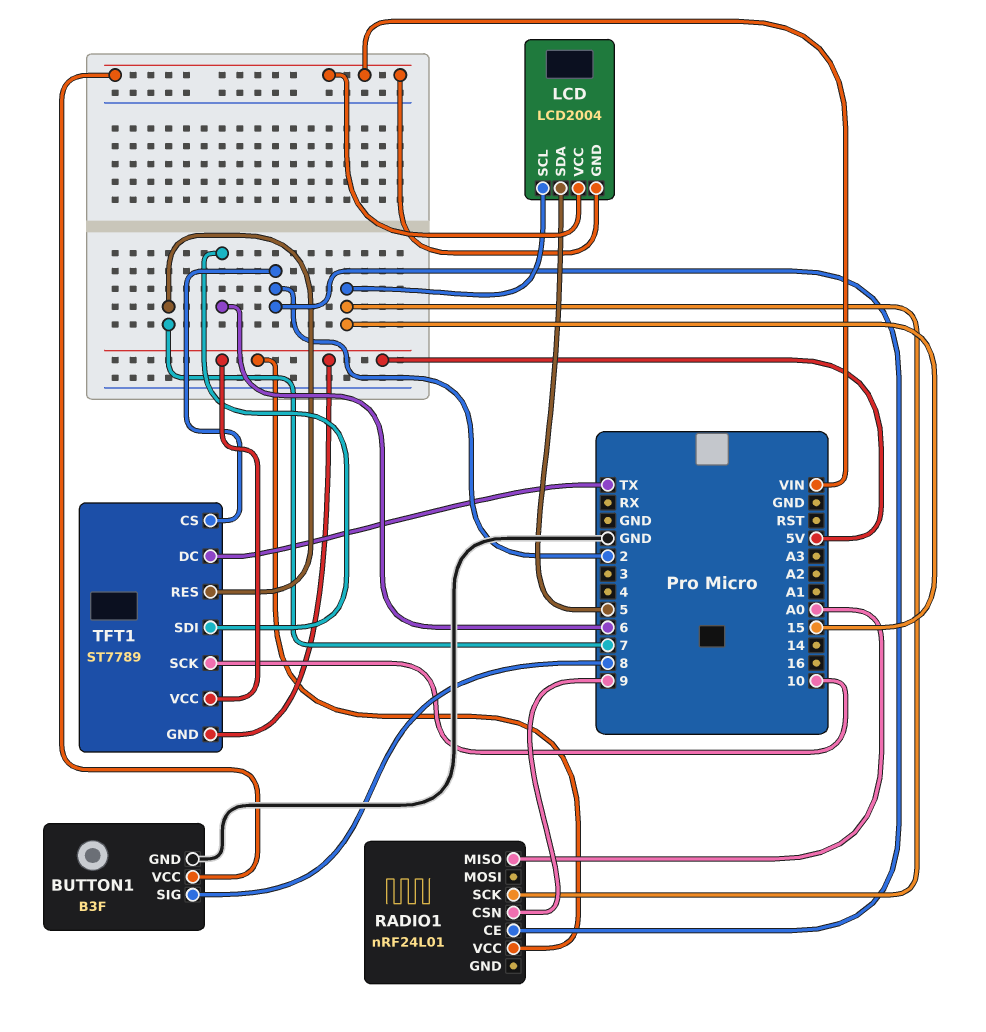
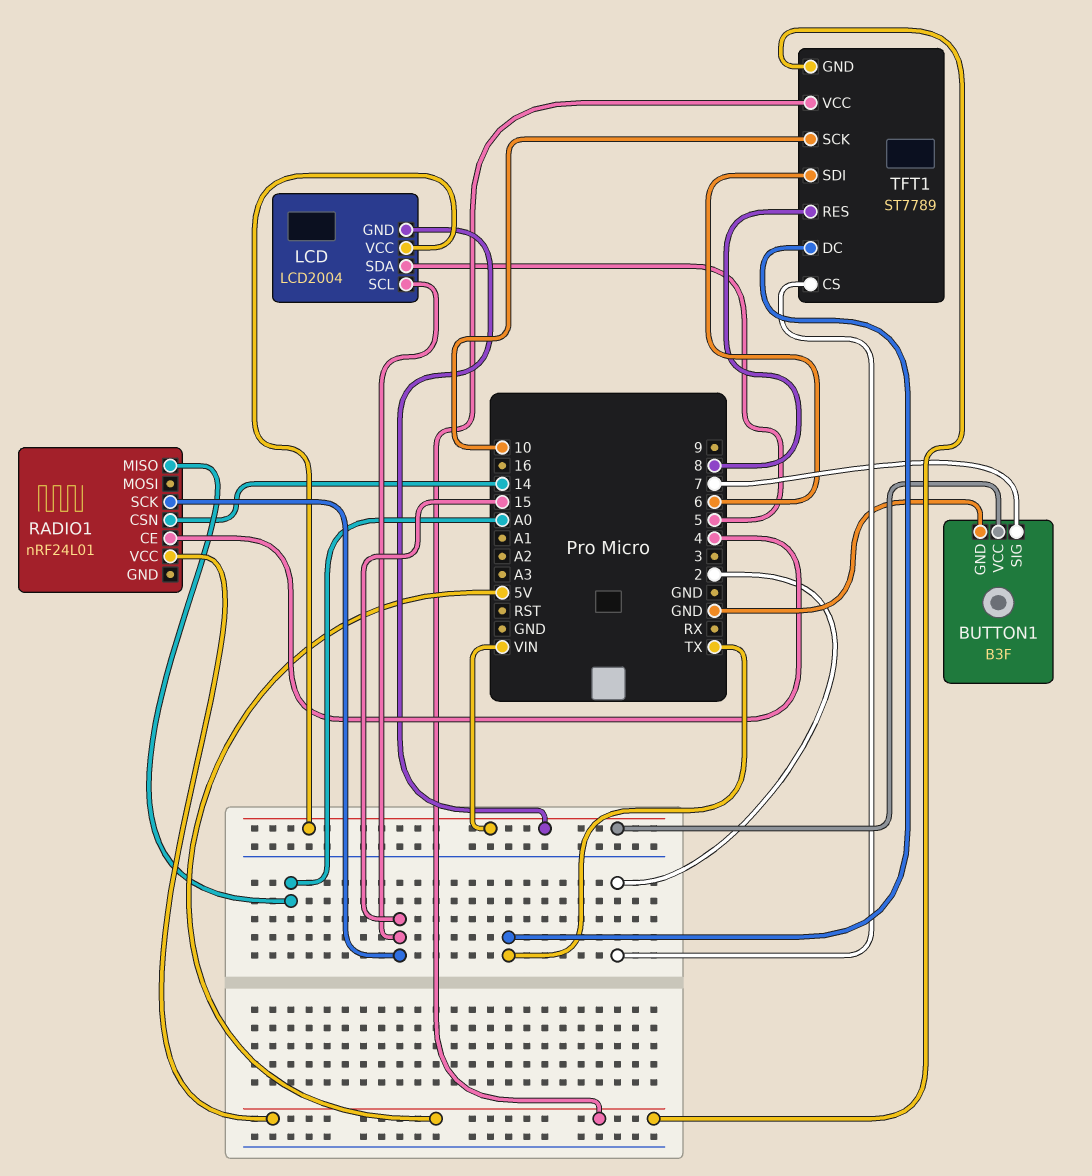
BUTTON1 pin SIG: 8 -> 7
RADIO1 pin CE: 2 -> 4
RADIO1 pin CSN: 9 -> 14
TFT1 pin RES: 7 -> 8

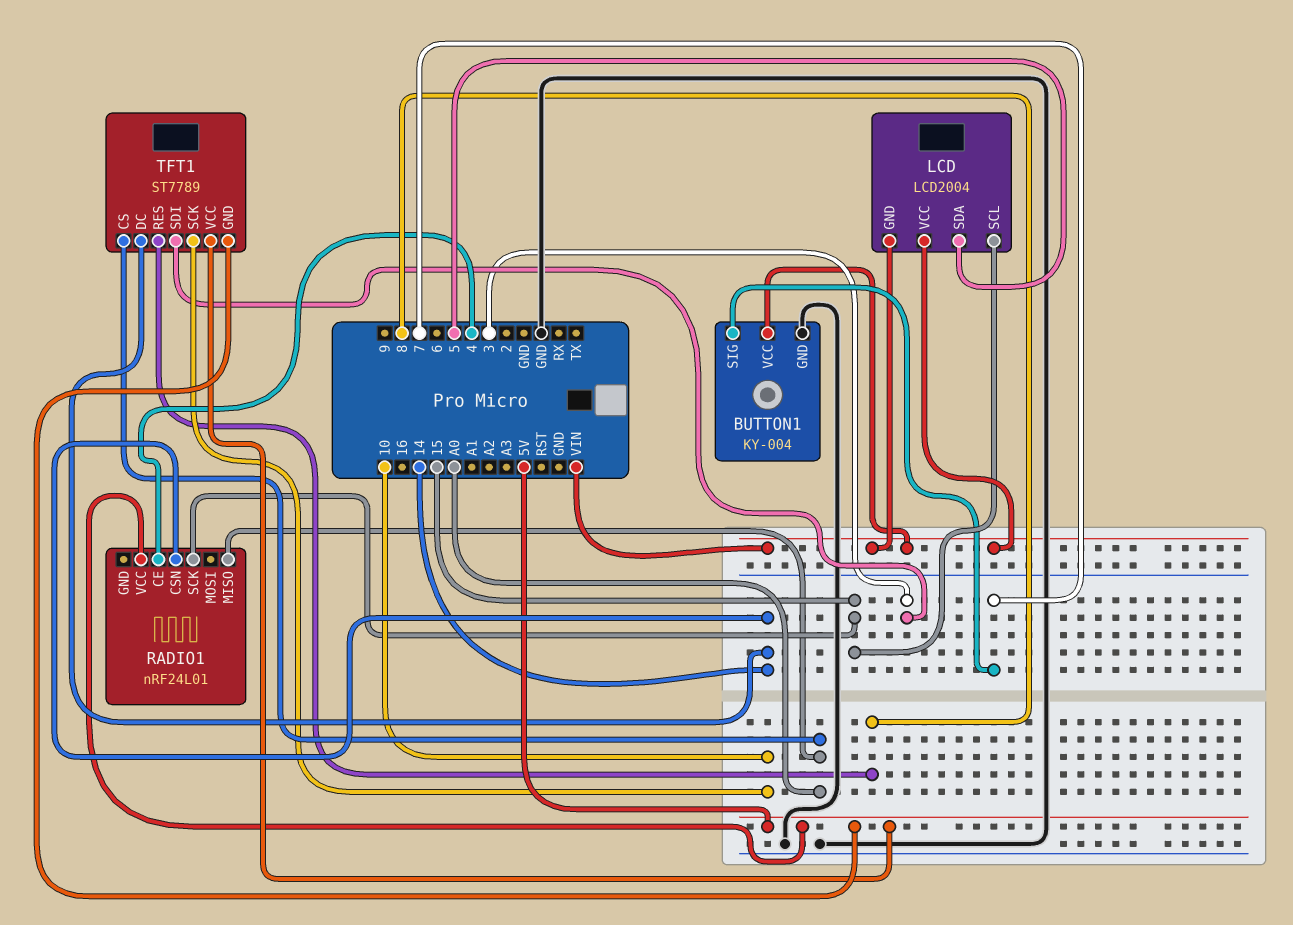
BUTTON1: B3F -> KY-004
TFT1 pin CS: 2 -> A0
TFT1 pin DC: TX -> 14
TFT1 pin SDI: 6 -> 3

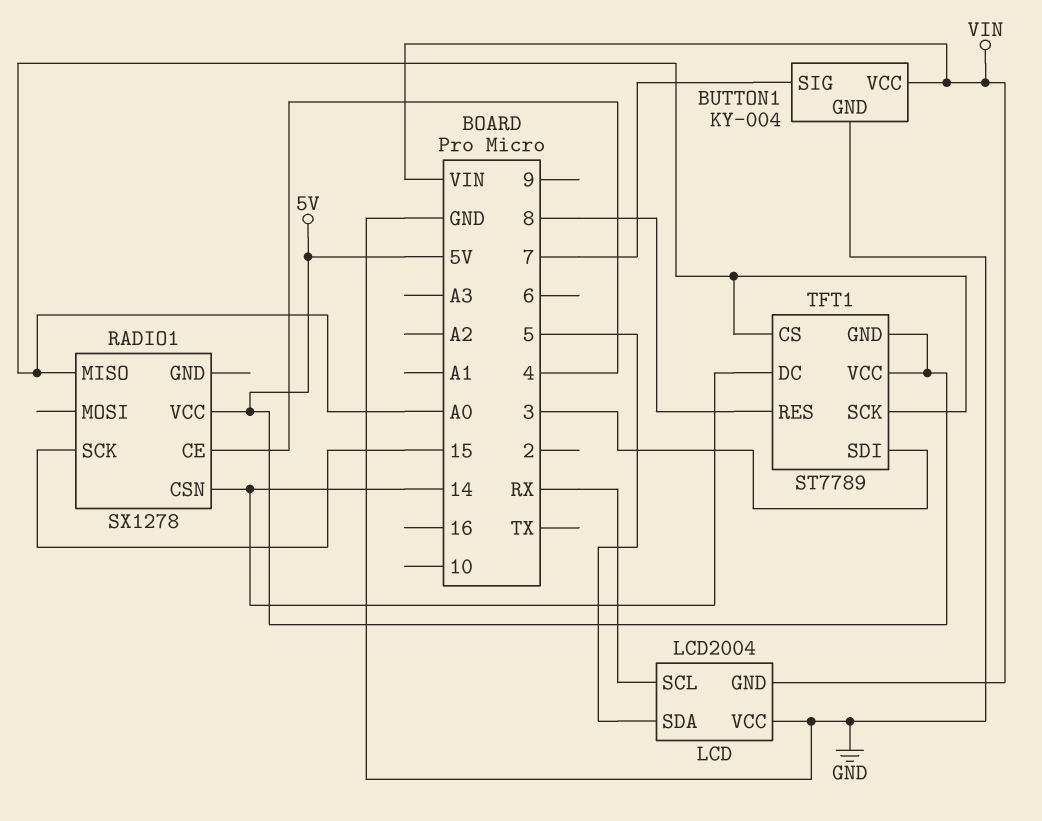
LCD pin SCL: 15 -> RX
LCD pin VCC: VIN -> GND
RADIO1: nRF24L01 -> SX1278
TFT1 pin SCK: 10 -> A0

